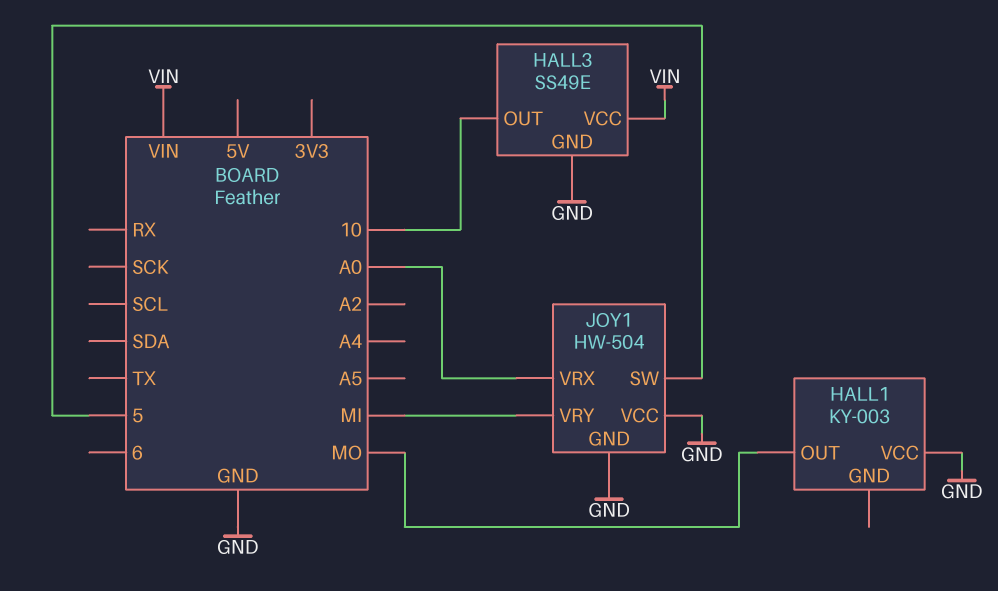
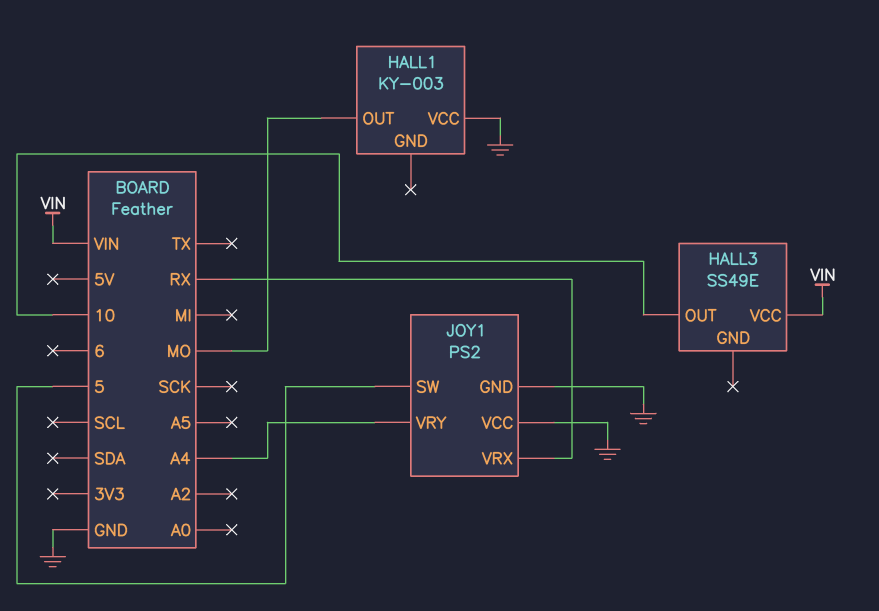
HALL3 pin GND: GND -> none
JOY1: HW-504 -> PS2
JOY1 pin VRX: A0 -> RX
JOY1 pin VRY: MI -> A4

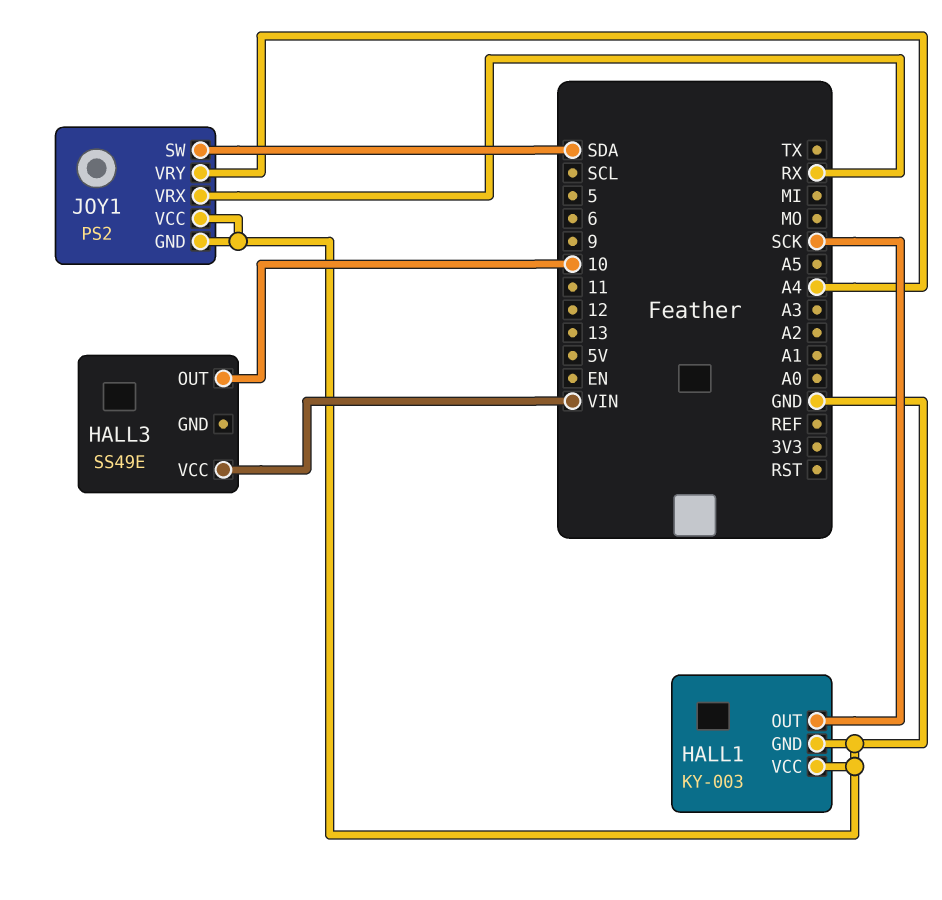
HALL1 pin GND: none -> GND
HALL1 pin OUT: MO -> SCK
JOY1 pin SW: 5 -> SDA

